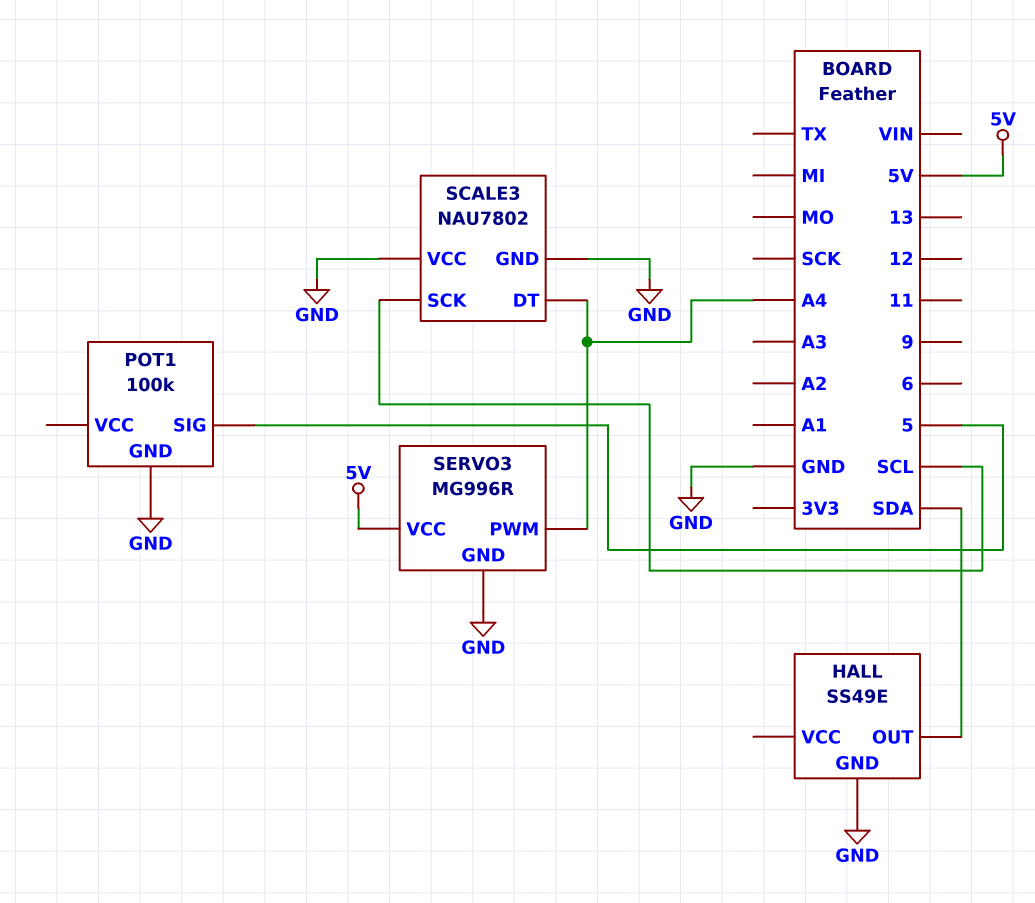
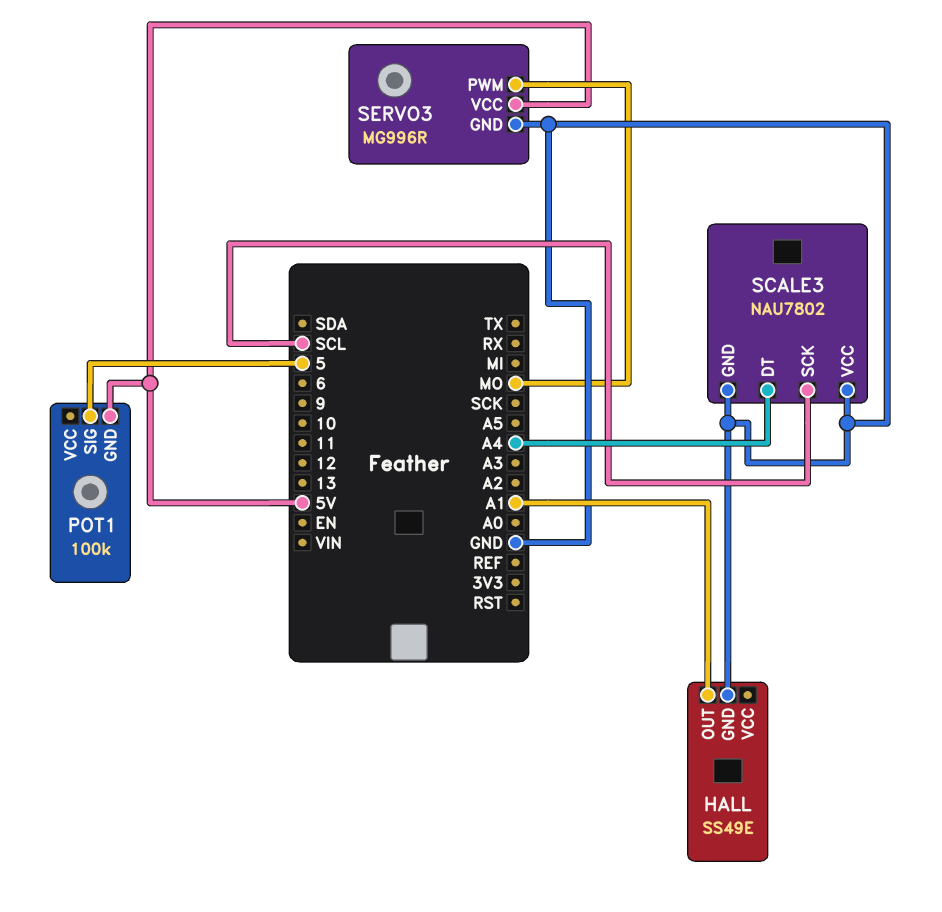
HALL pin OUT: SDA -> A1
POT1 pin GND: GND -> 5V
SERVO3 pin PWM: A4 -> MO

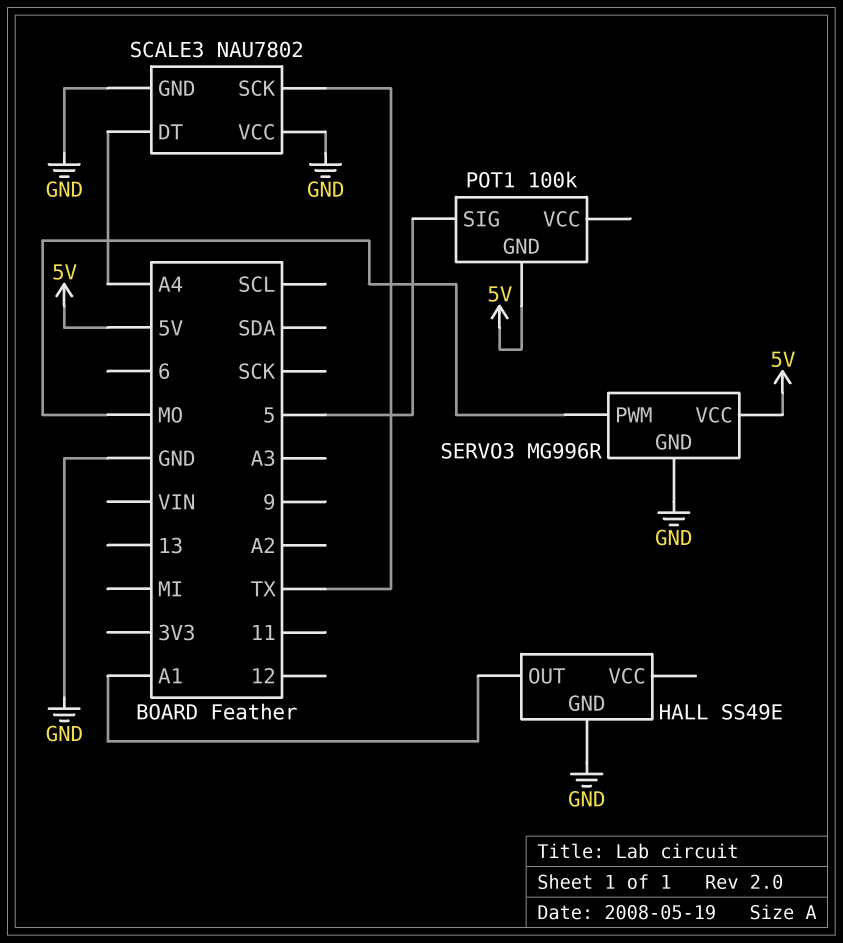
SCALE3 pin SCK: SCL -> TX

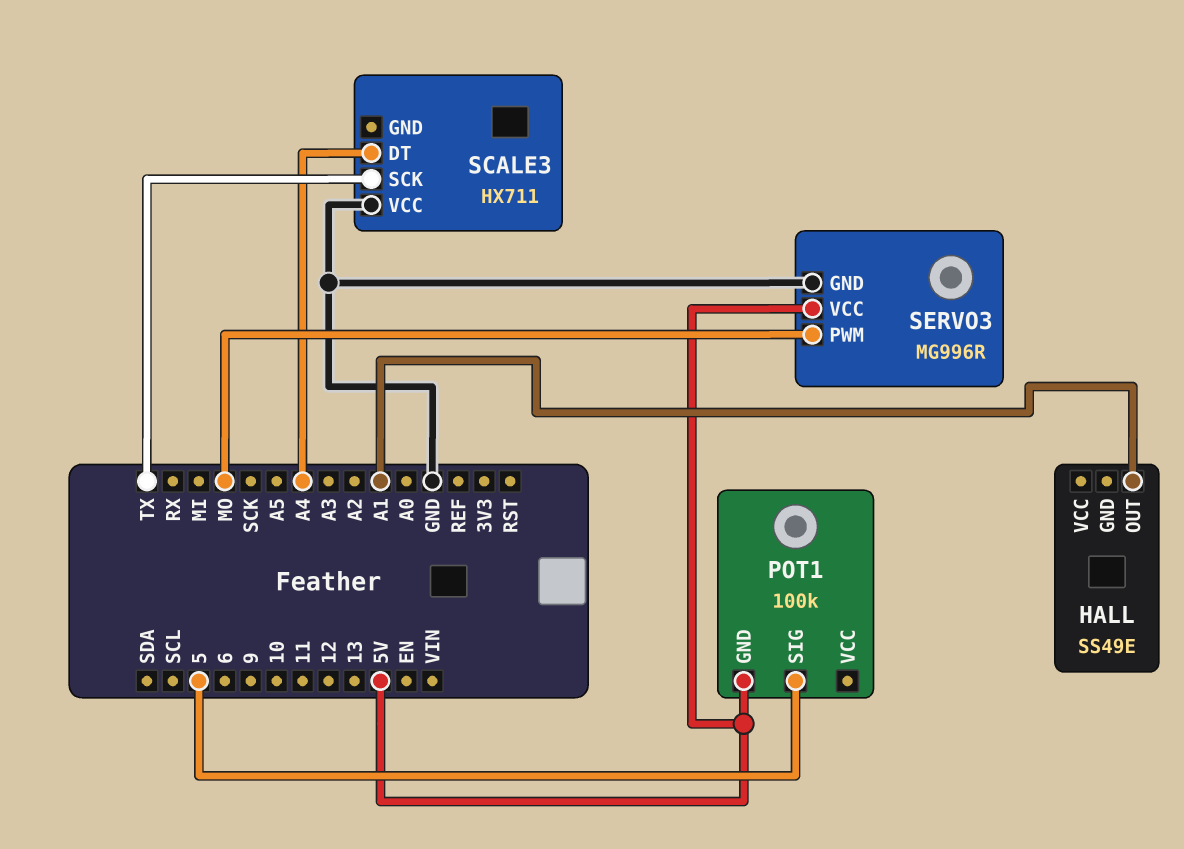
HALL pin GND: GND -> none
SCALE3: NAU7802 -> HX711
SCALE3 pin GND: GND -> none

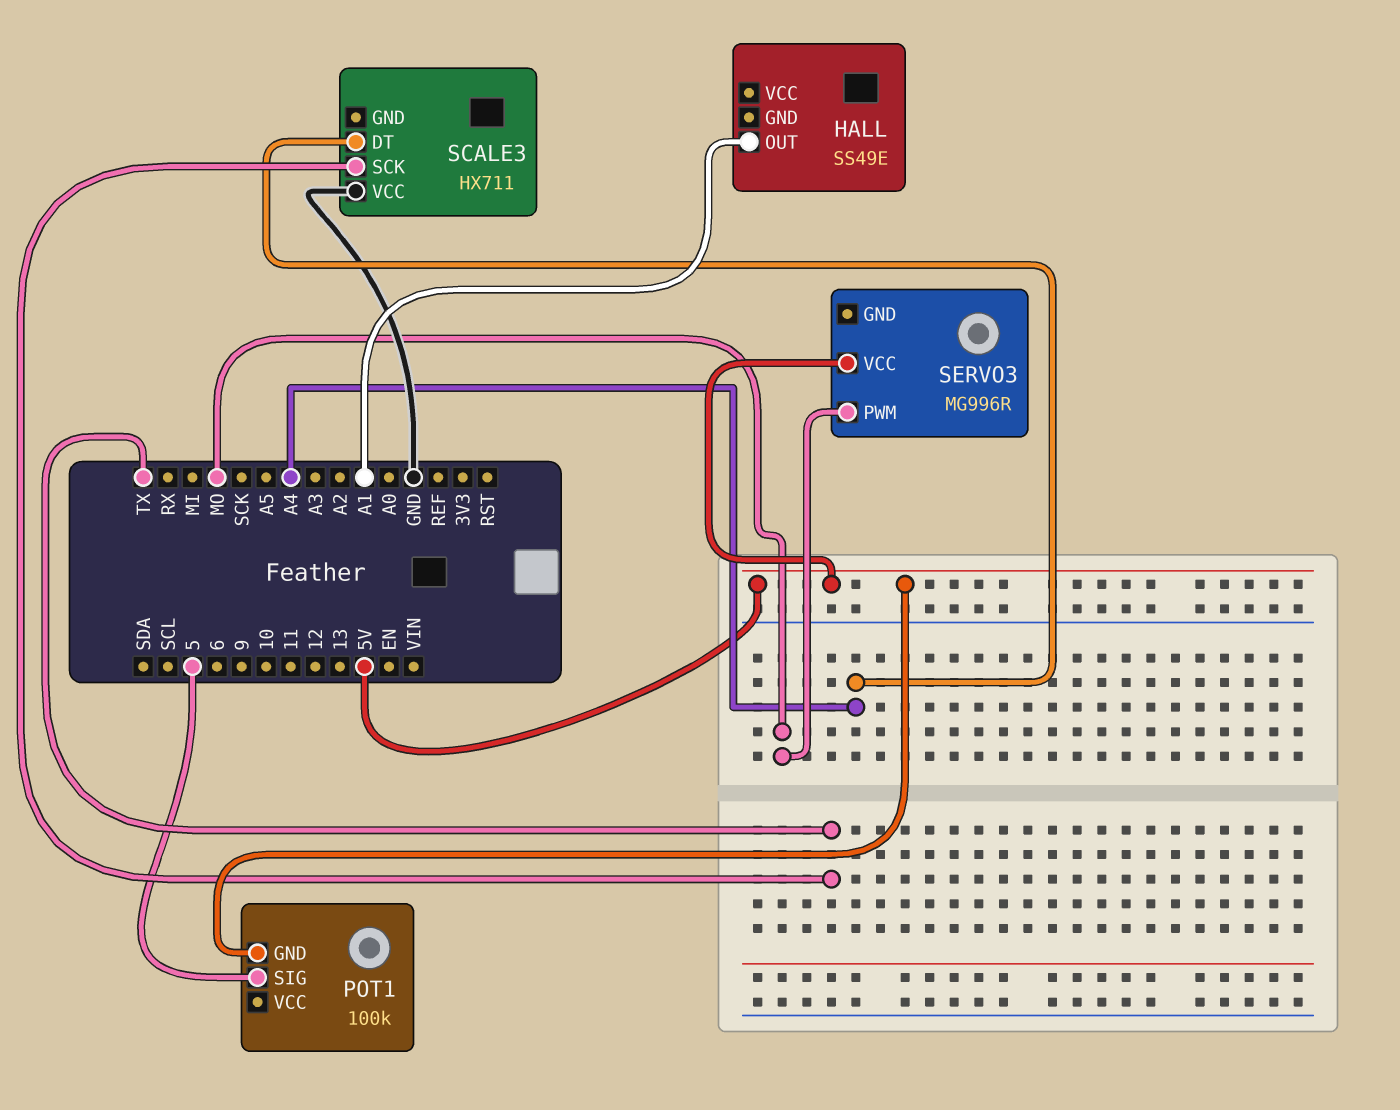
SERVO3 pin GND: GND -> none

